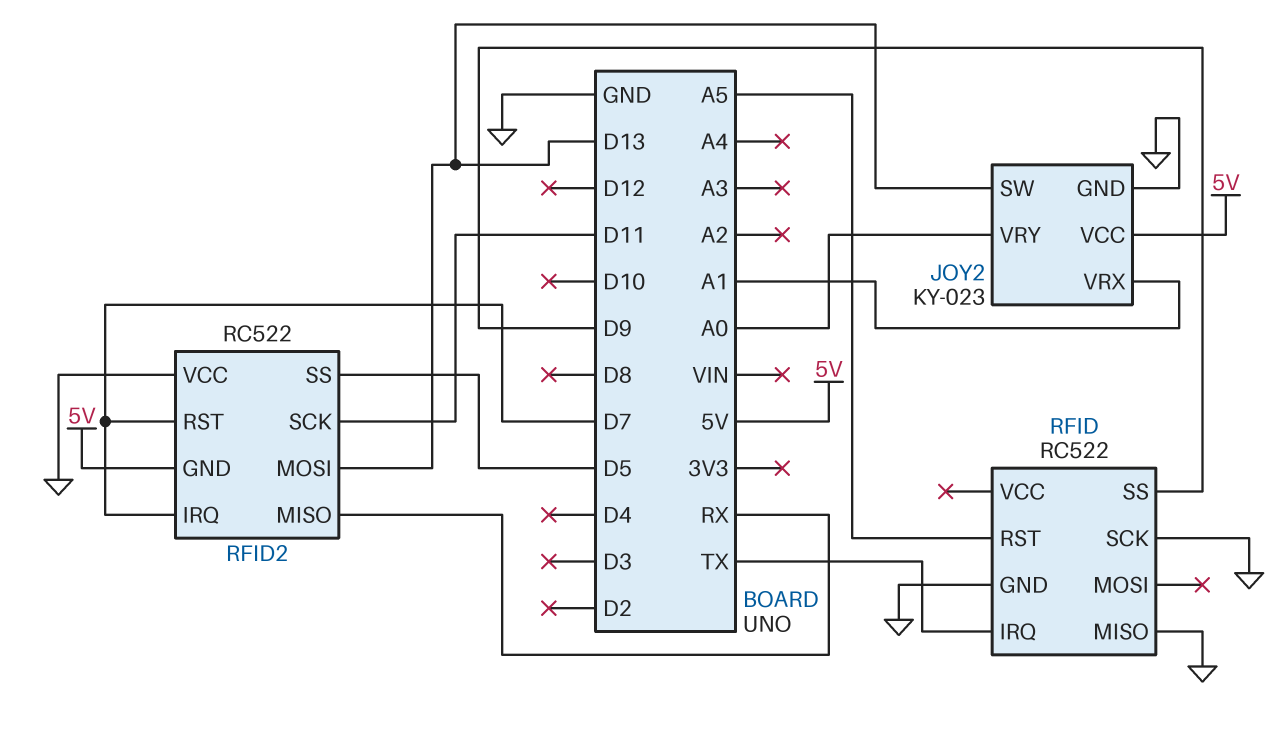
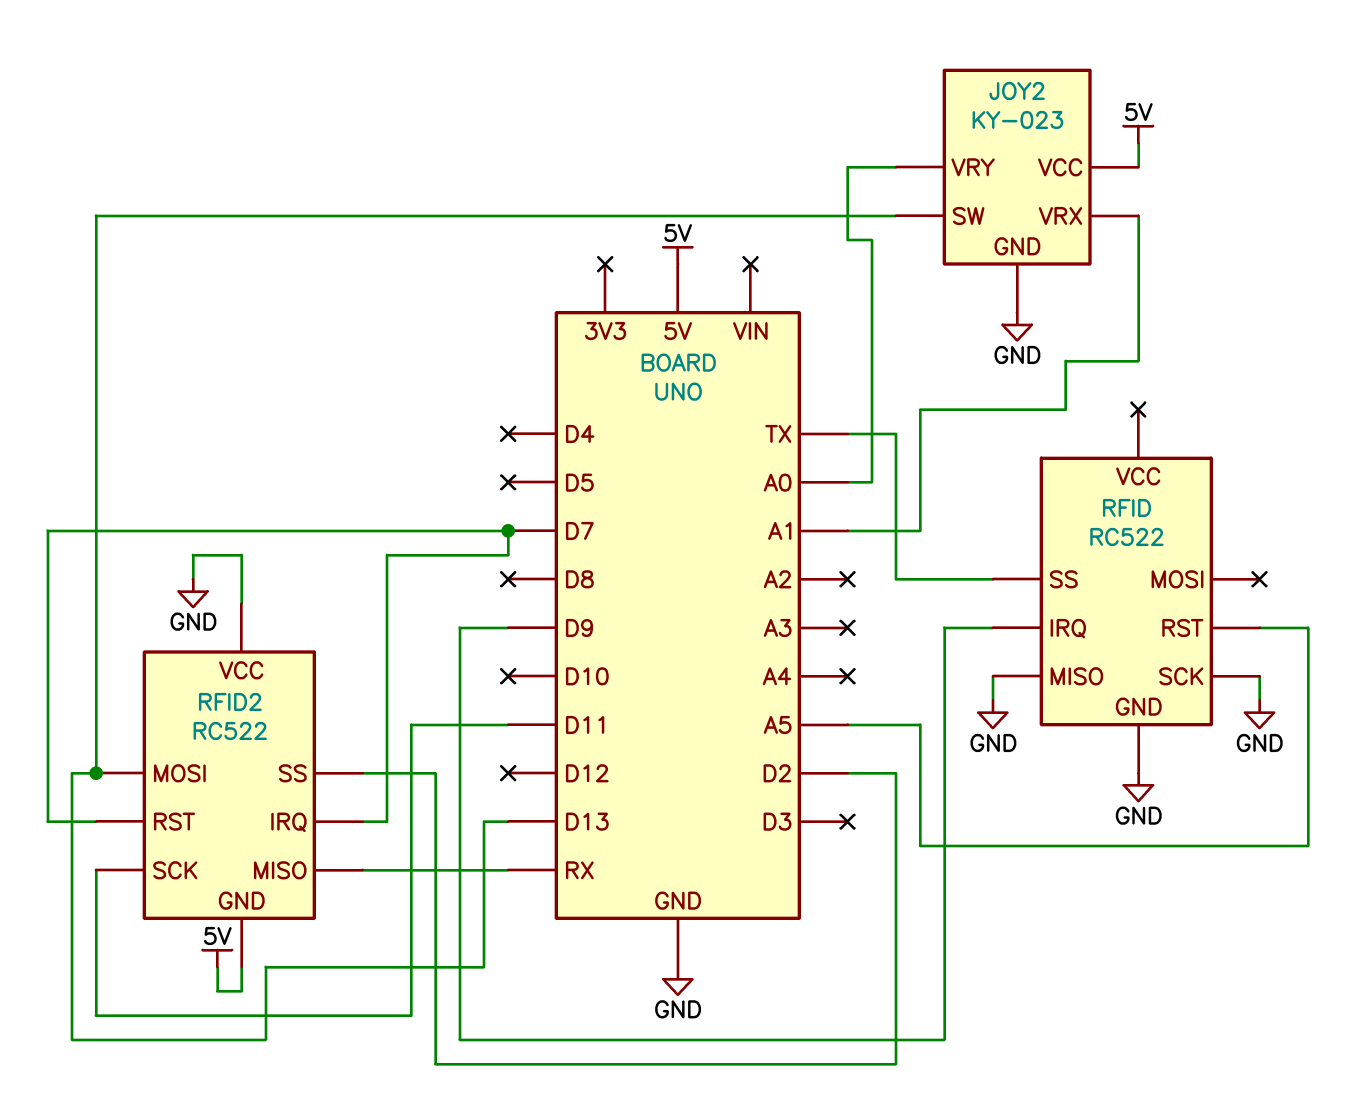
RFID pin IRQ: TX -> D9
RFID pin SS: D9 -> TX
RFID2 pin SS: D5 -> D2

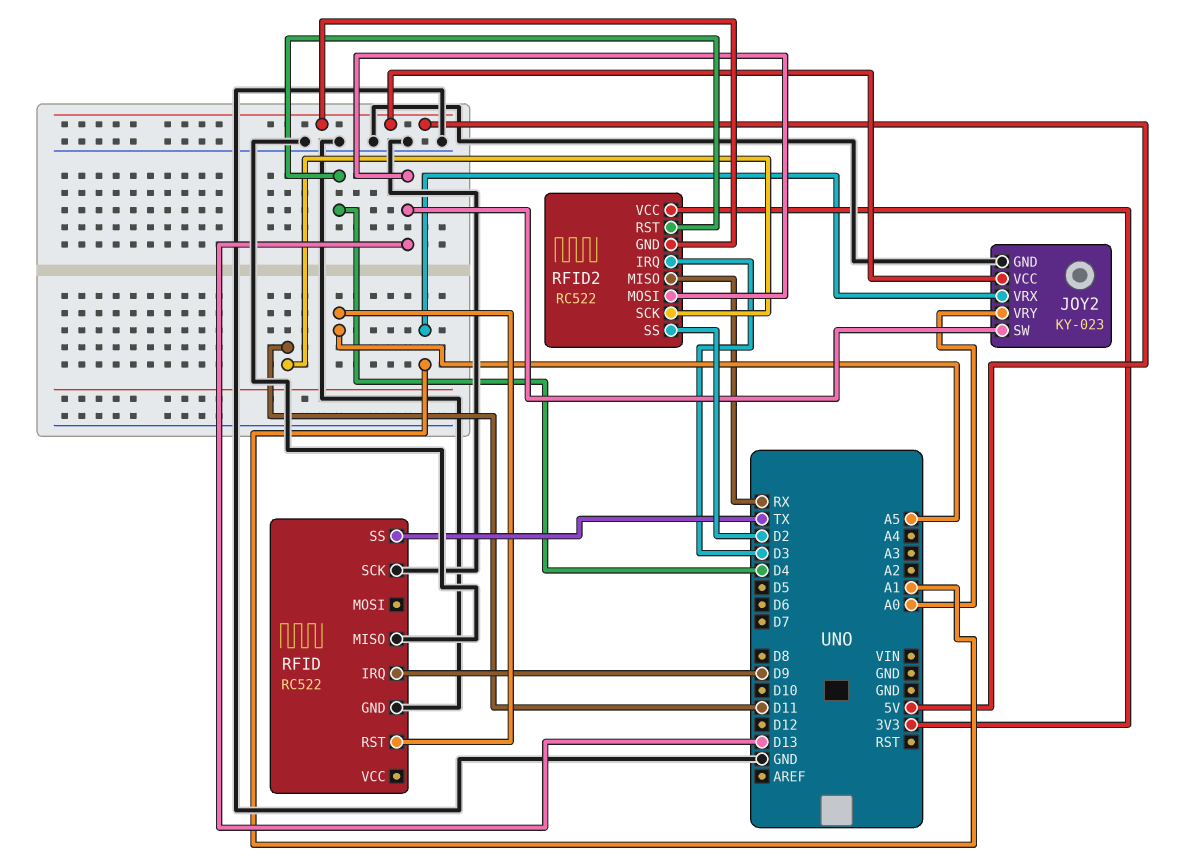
RFID2 pin IRQ: D7 -> D3
RFID2 pin RST: D7 -> D4
RFID2 pin VCC: GND -> 3V3

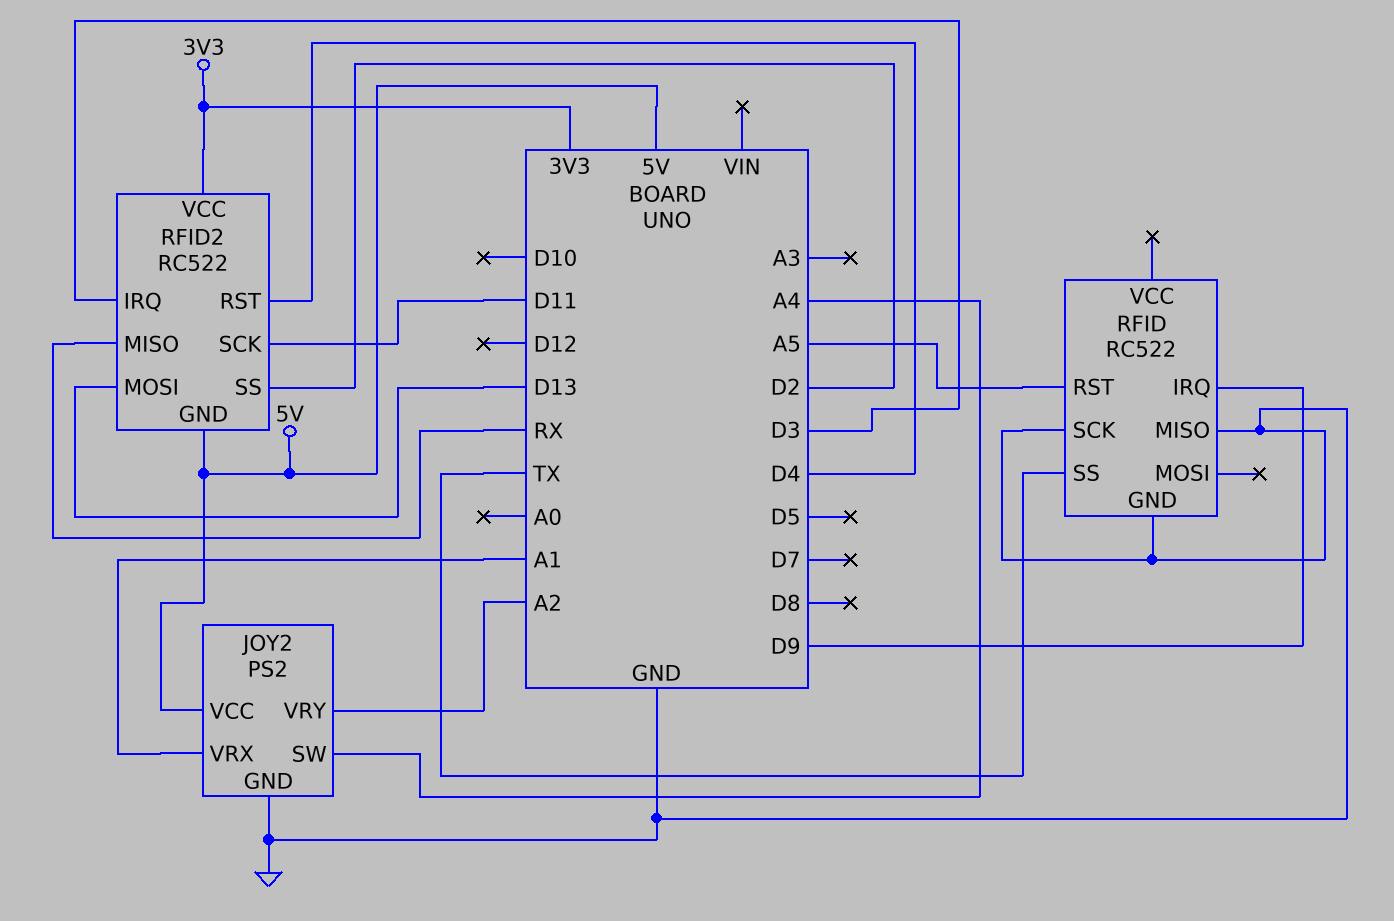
JOY2: KY-023 -> PS2
JOY2 pin SW: D13 -> A4
JOY2 pin VRY: A0 -> A2

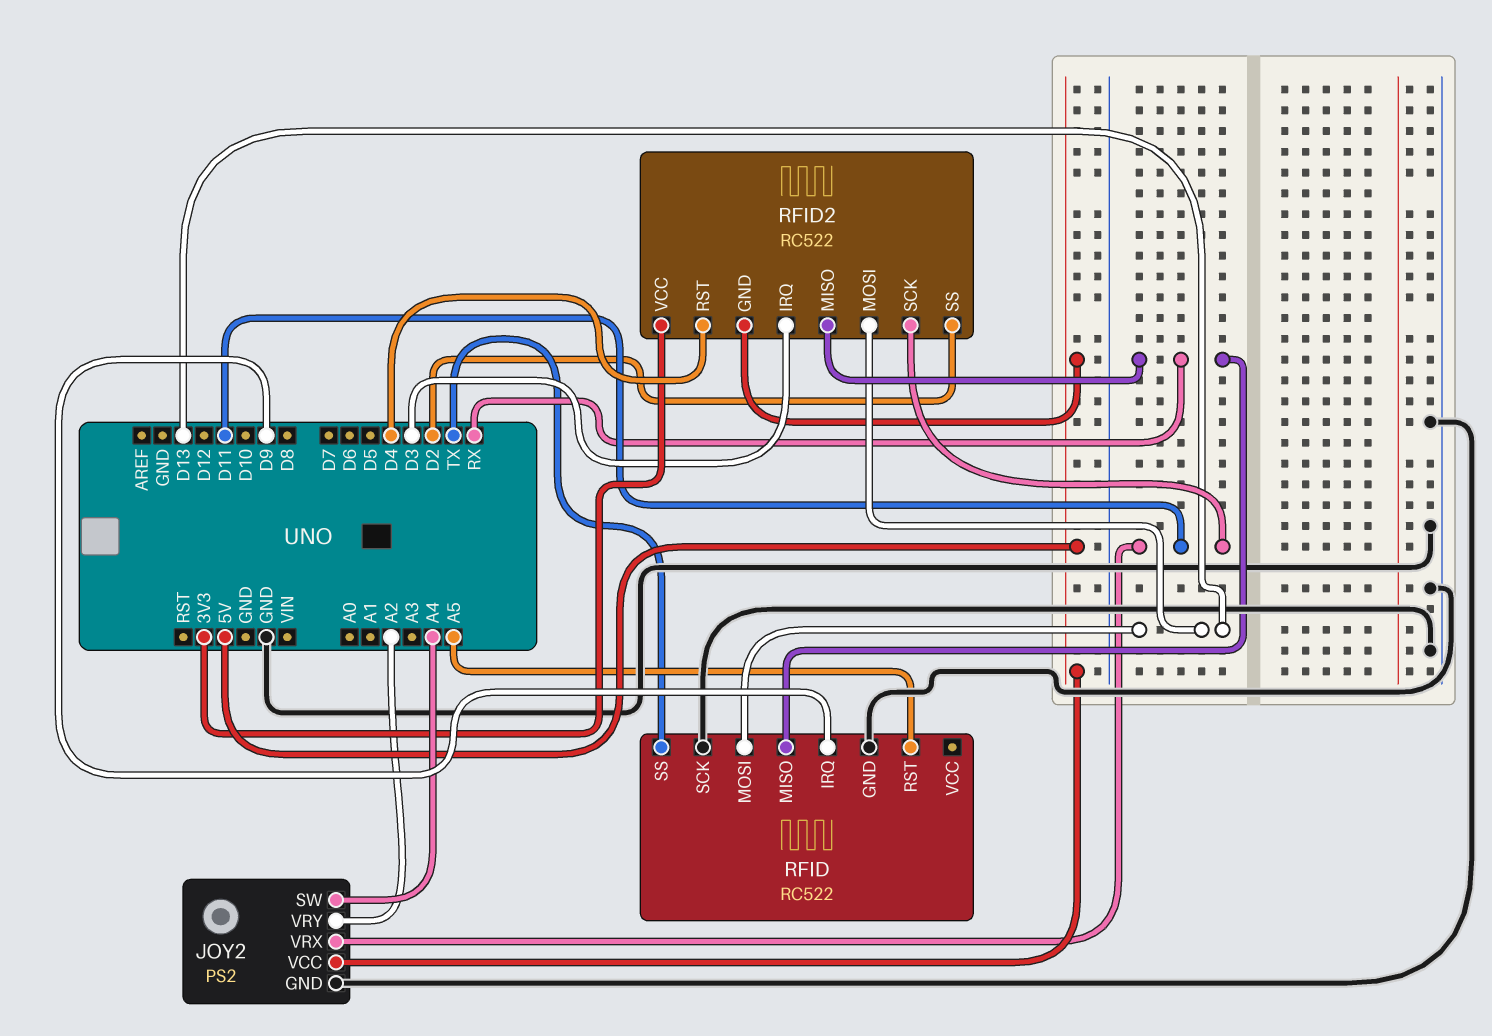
JOY2 pin VRX: A1 -> D11
RFID pin MISO: GND -> RX
RFID pin MOSI: none -> D13

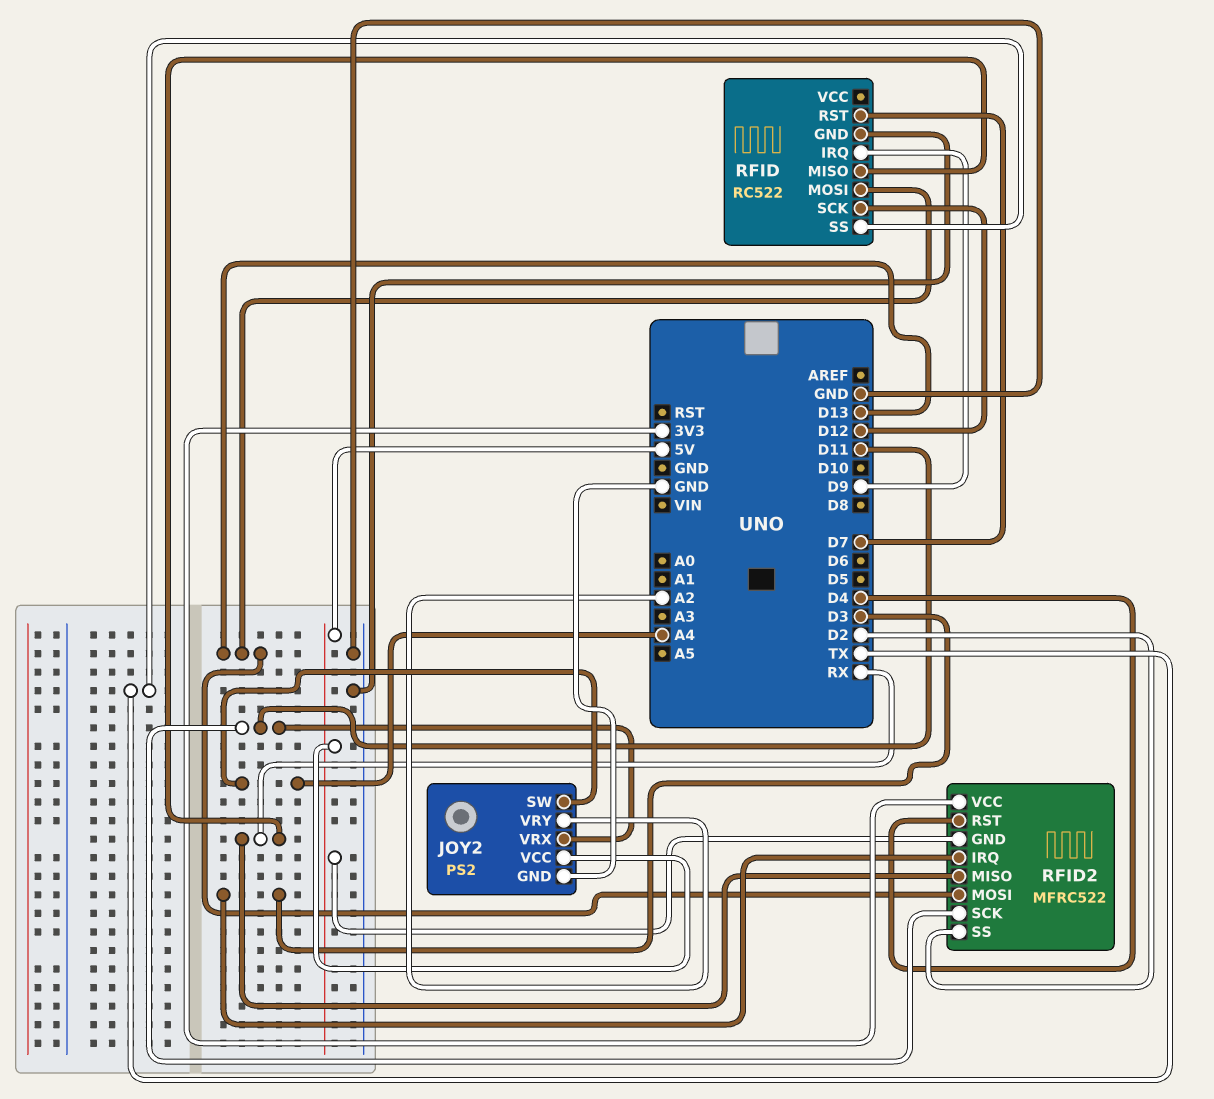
RFID pin RST: A5 -> D7
RFID pin SCK: GND -> D12
RFID2: RC522 -> MFRC522

